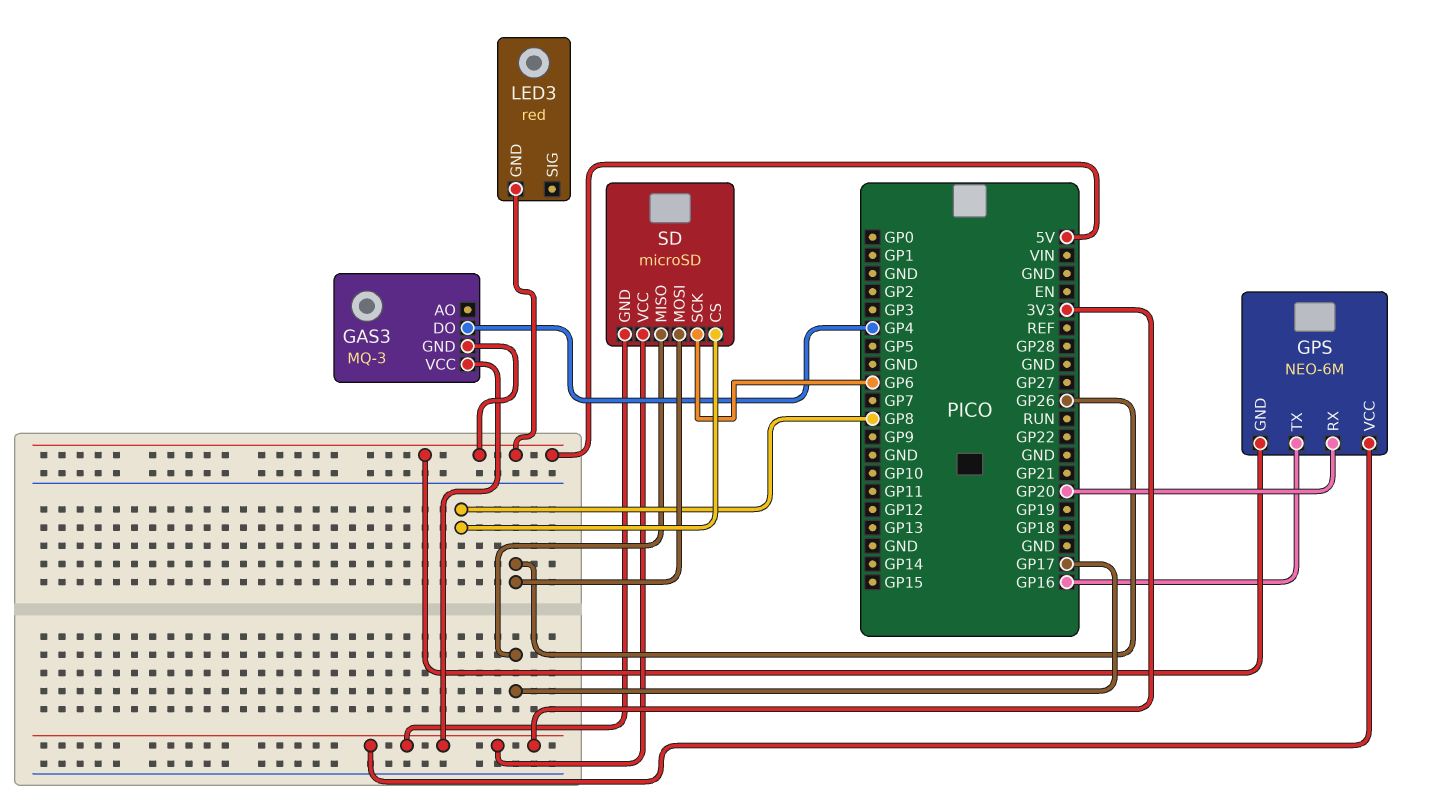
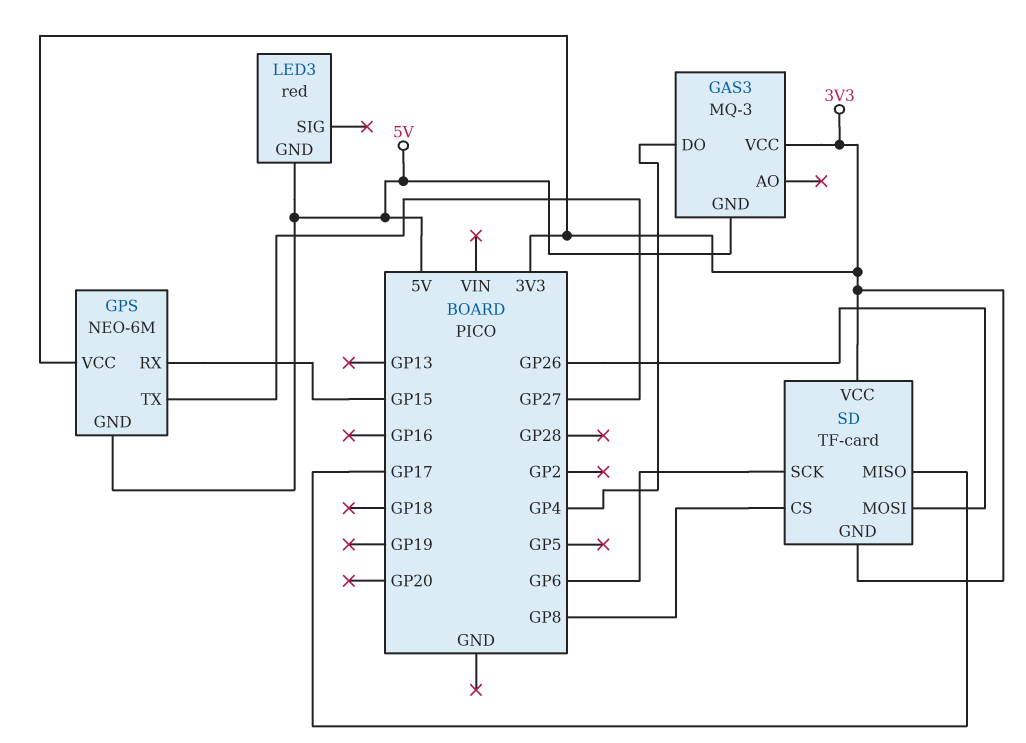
GPS pin RX: GP20 -> GP15
GPS pin TX: GP16 -> GP27
SD: microSD -> TF-card

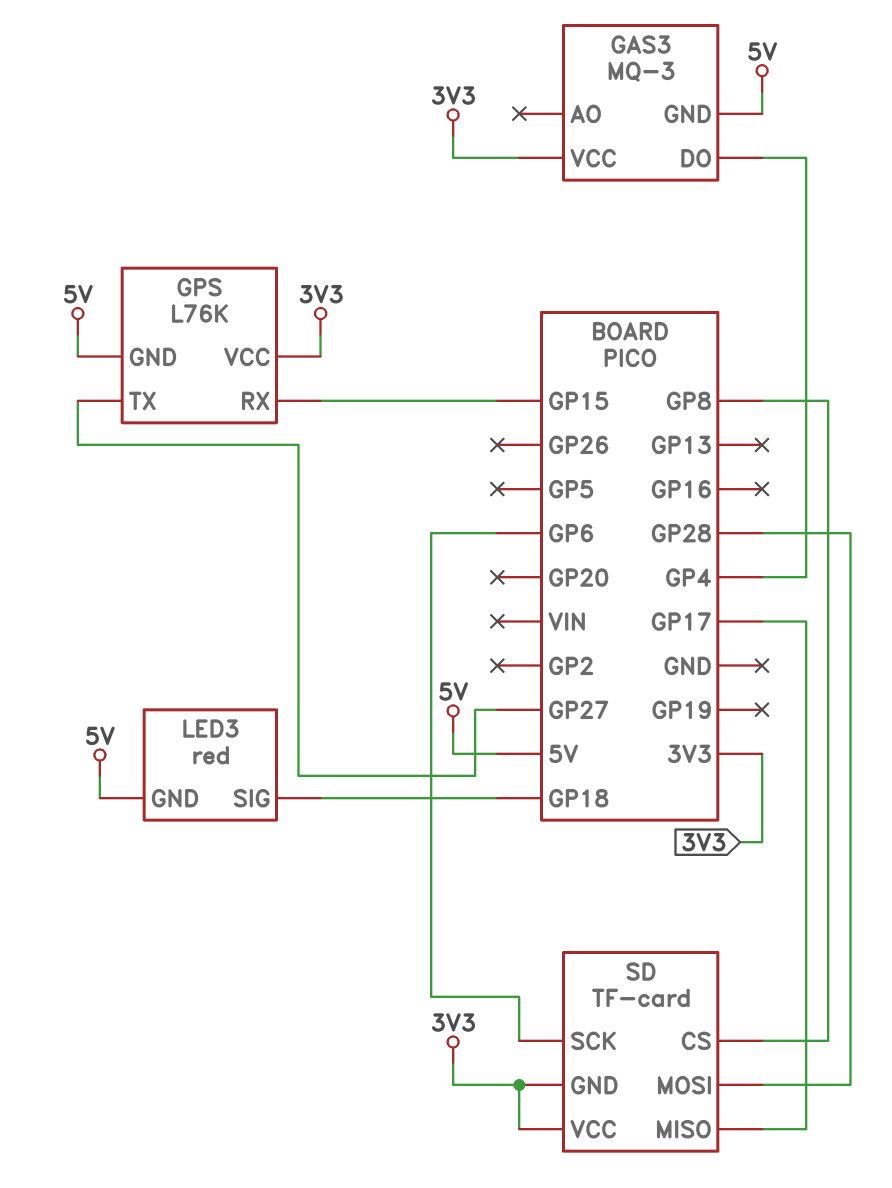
GPS: NEO-6M -> L76K
LED3 pin SIG: none -> GP18
SD pin MOSI: GP26 -> GP28

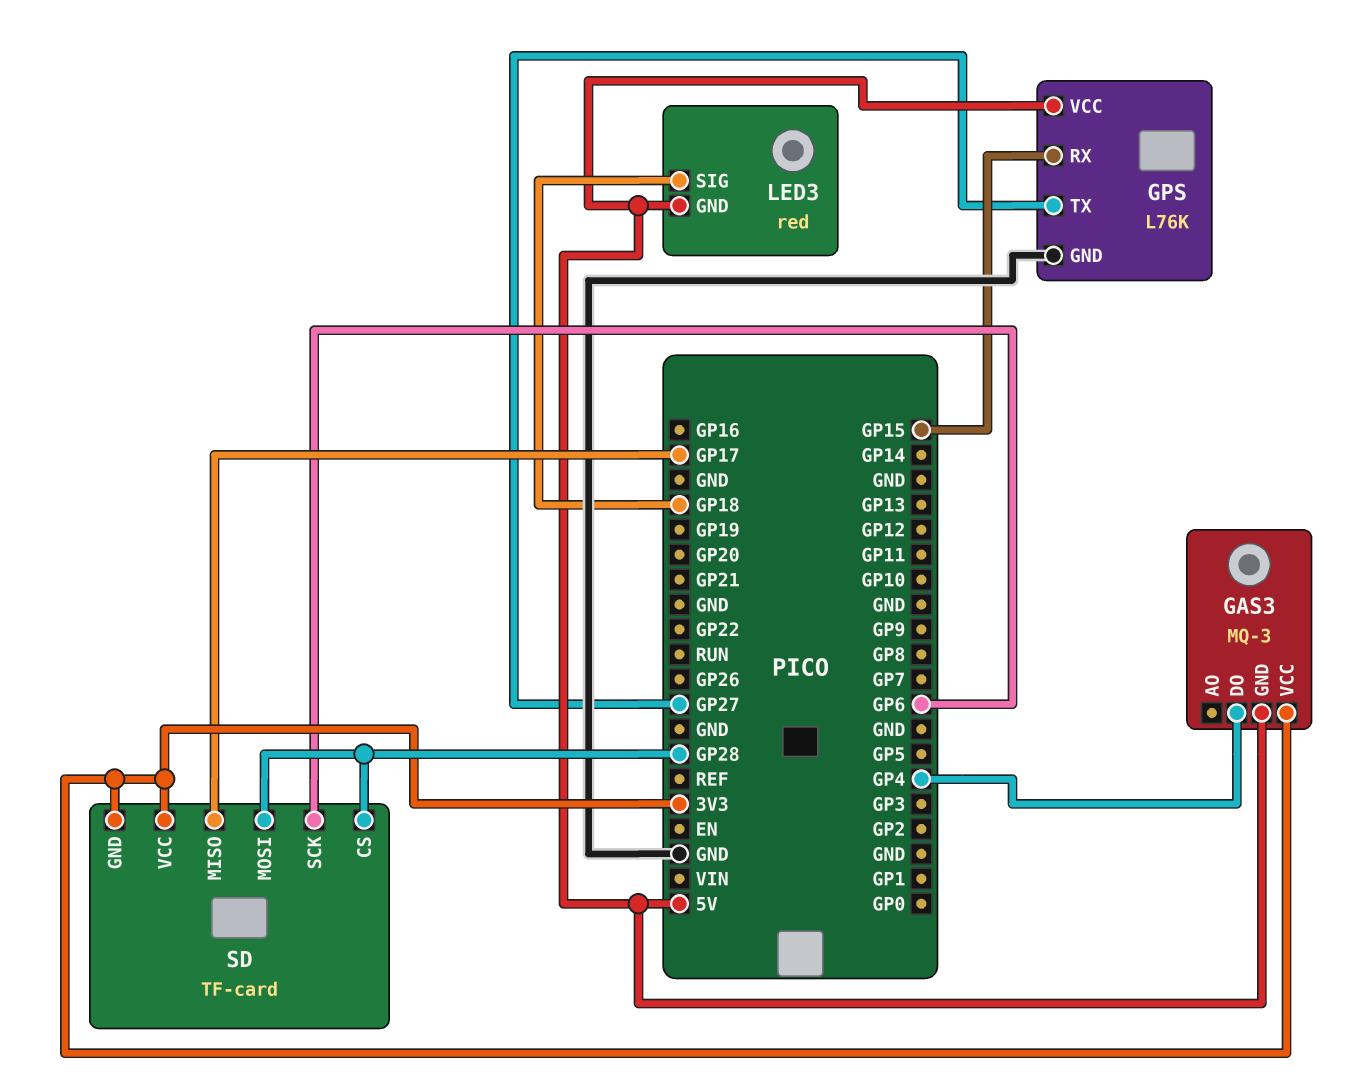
GPS pin GND: 5V -> GND
GPS pin VCC: 3V3 -> 5V
SD pin CS: GP8 -> GP28

